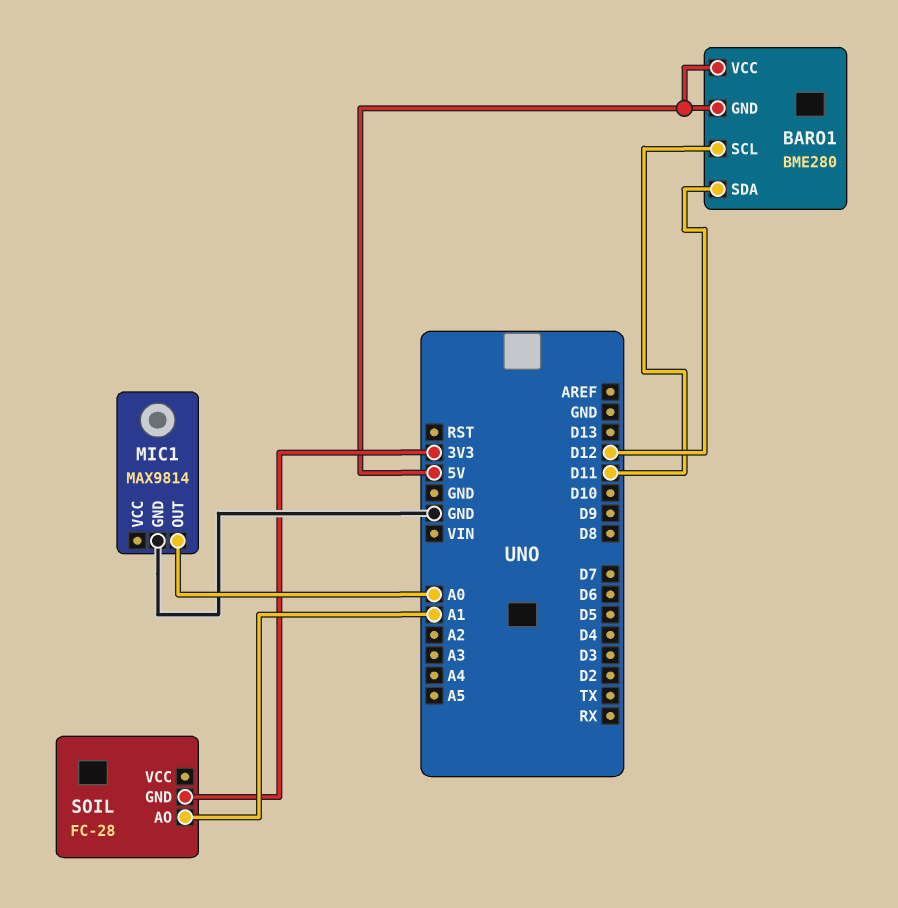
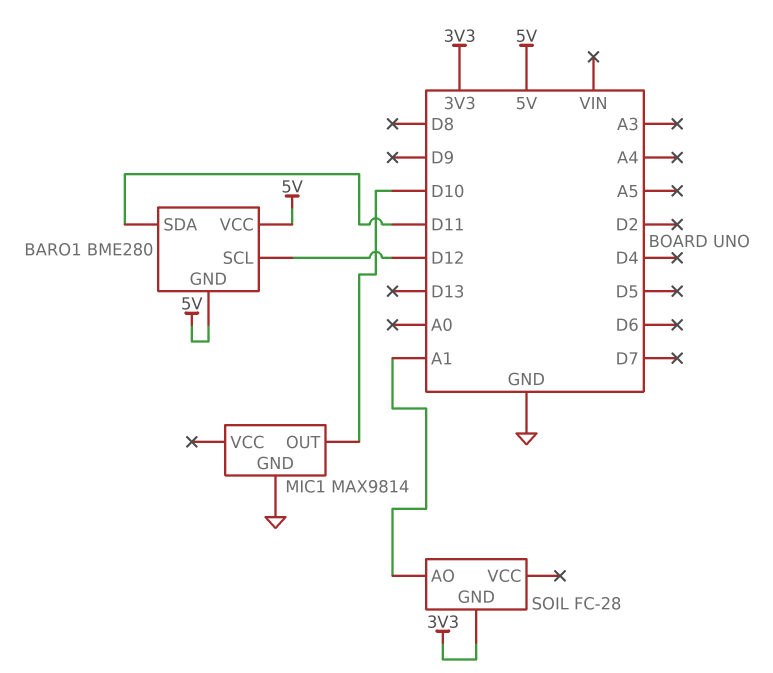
BARO1 pin SCL: D11 -> D12
BARO1 pin SDA: D12 -> D11
MIC1 pin OUT: A0 -> D10

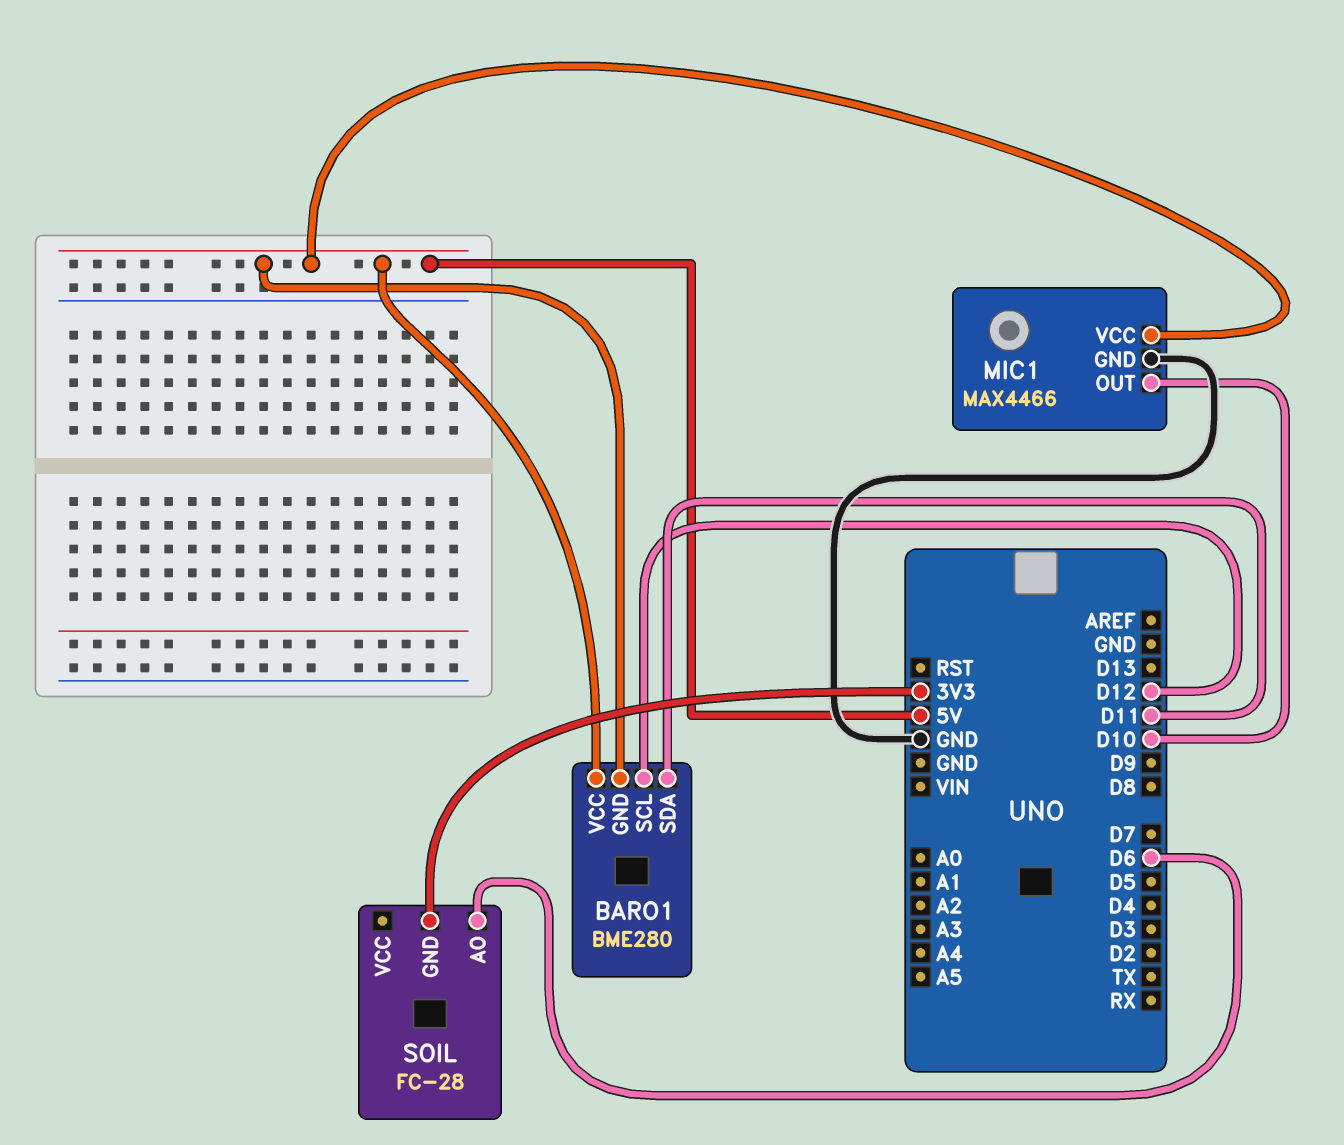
MIC1: MAX9814 -> MAX4466
MIC1 pin VCC: none -> 5V
SOIL pin AO: A1 -> D6

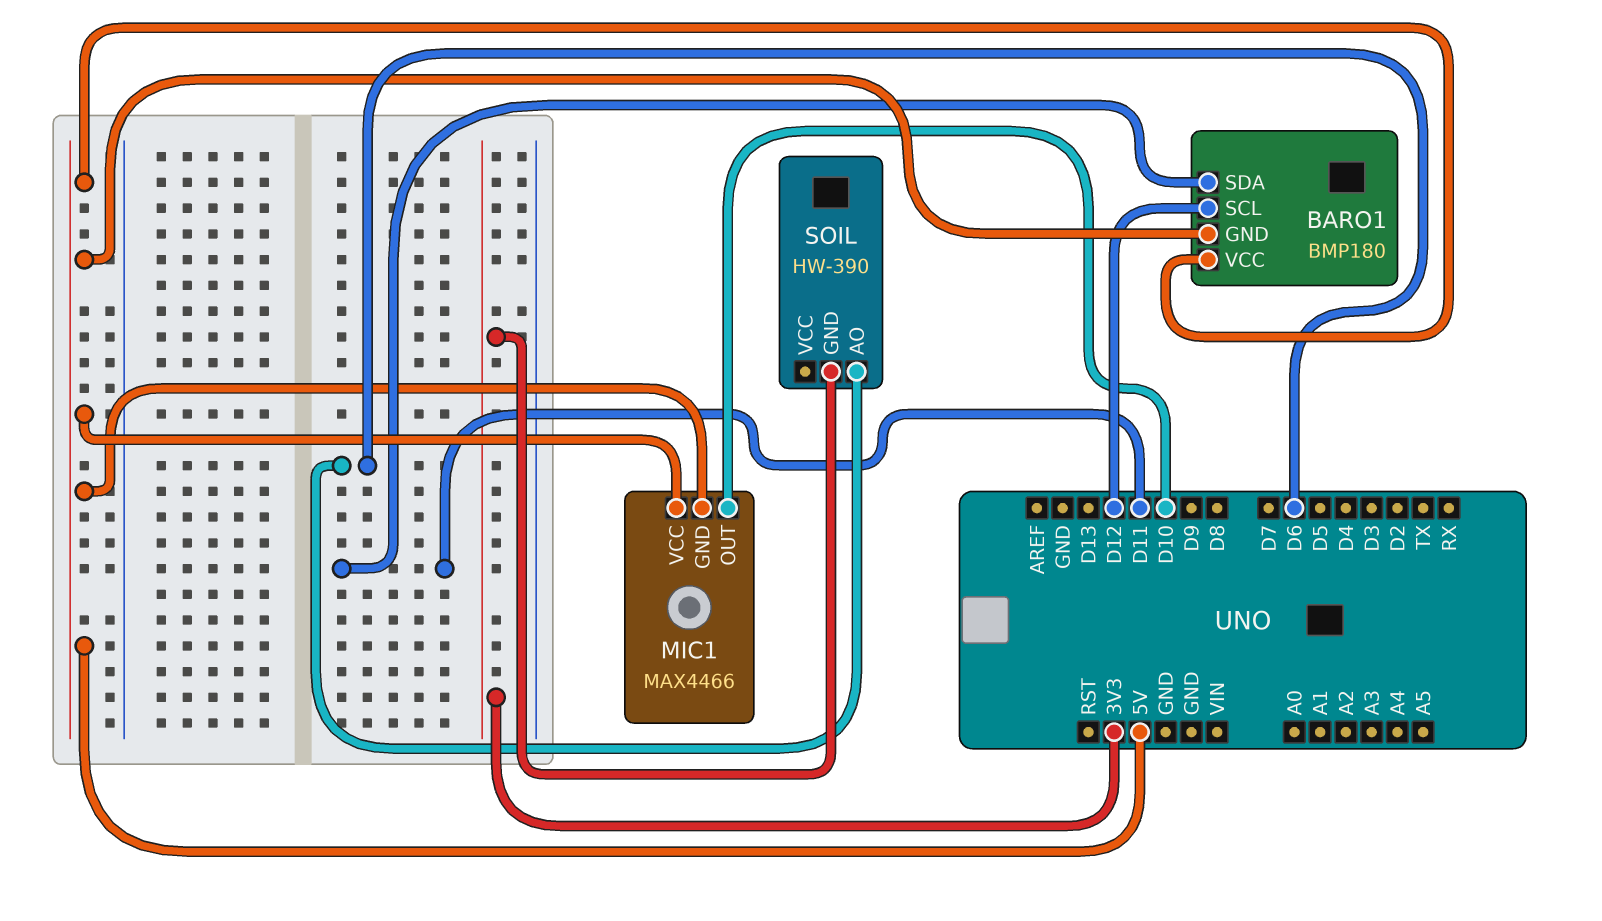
BARO1: BME280 -> BMP180
MIC1 pin GND: GND -> 5V
SOIL: FC-28 -> HW-390

